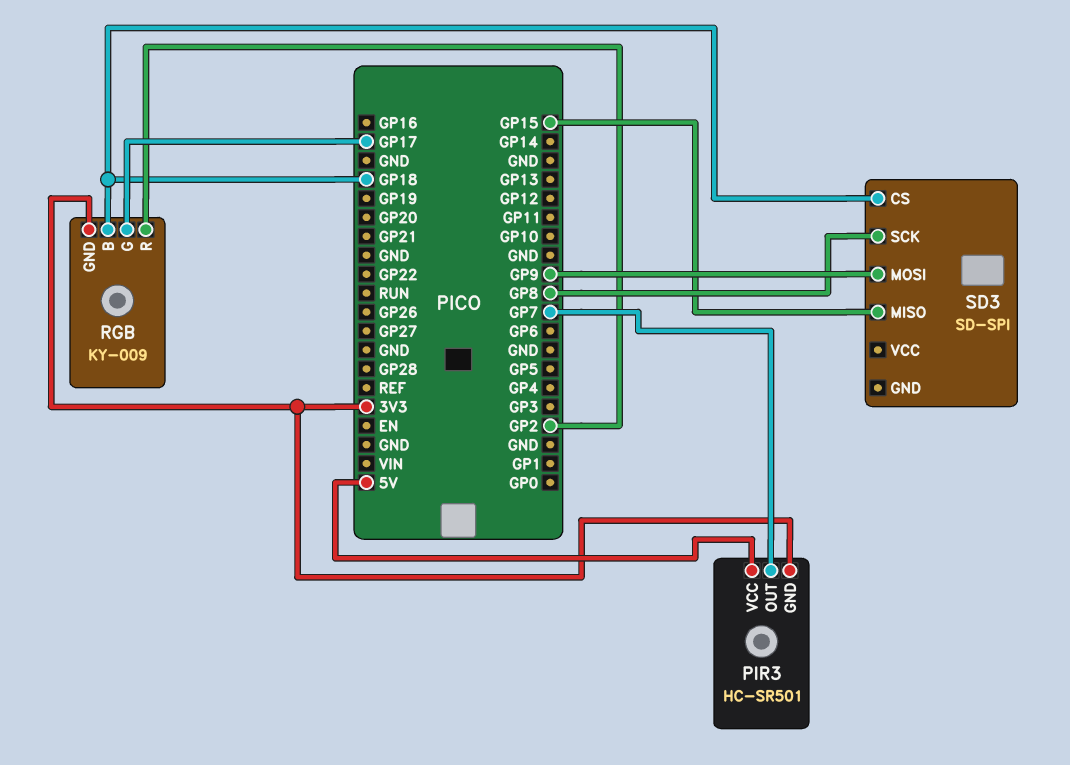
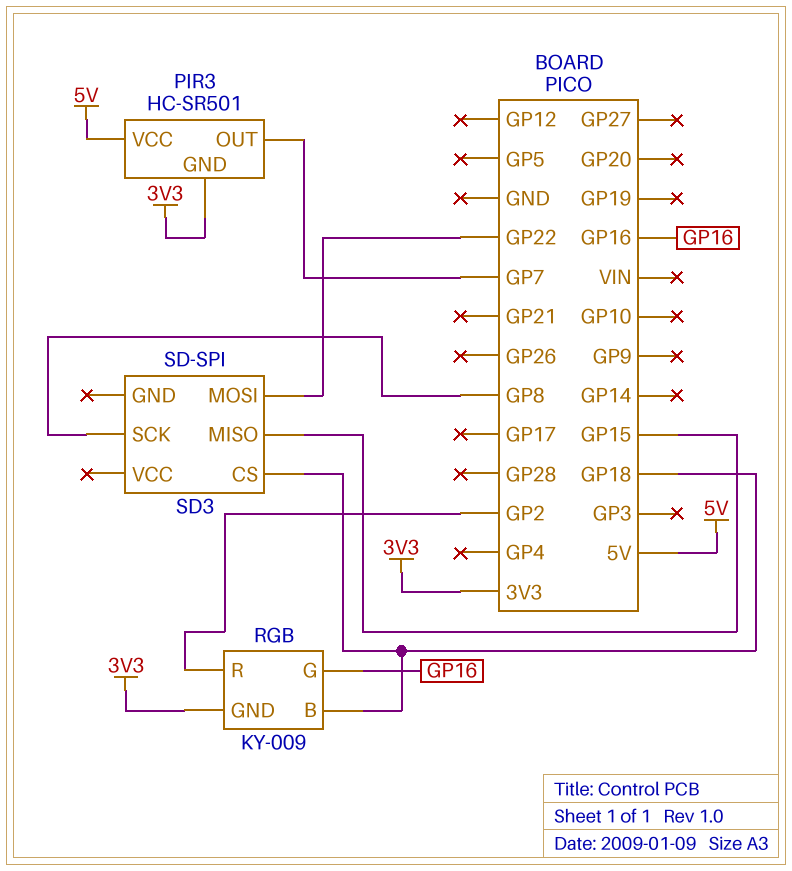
RGB pin G: GP17 -> GP16
SD3 pin MOSI: GP9 -> GP22

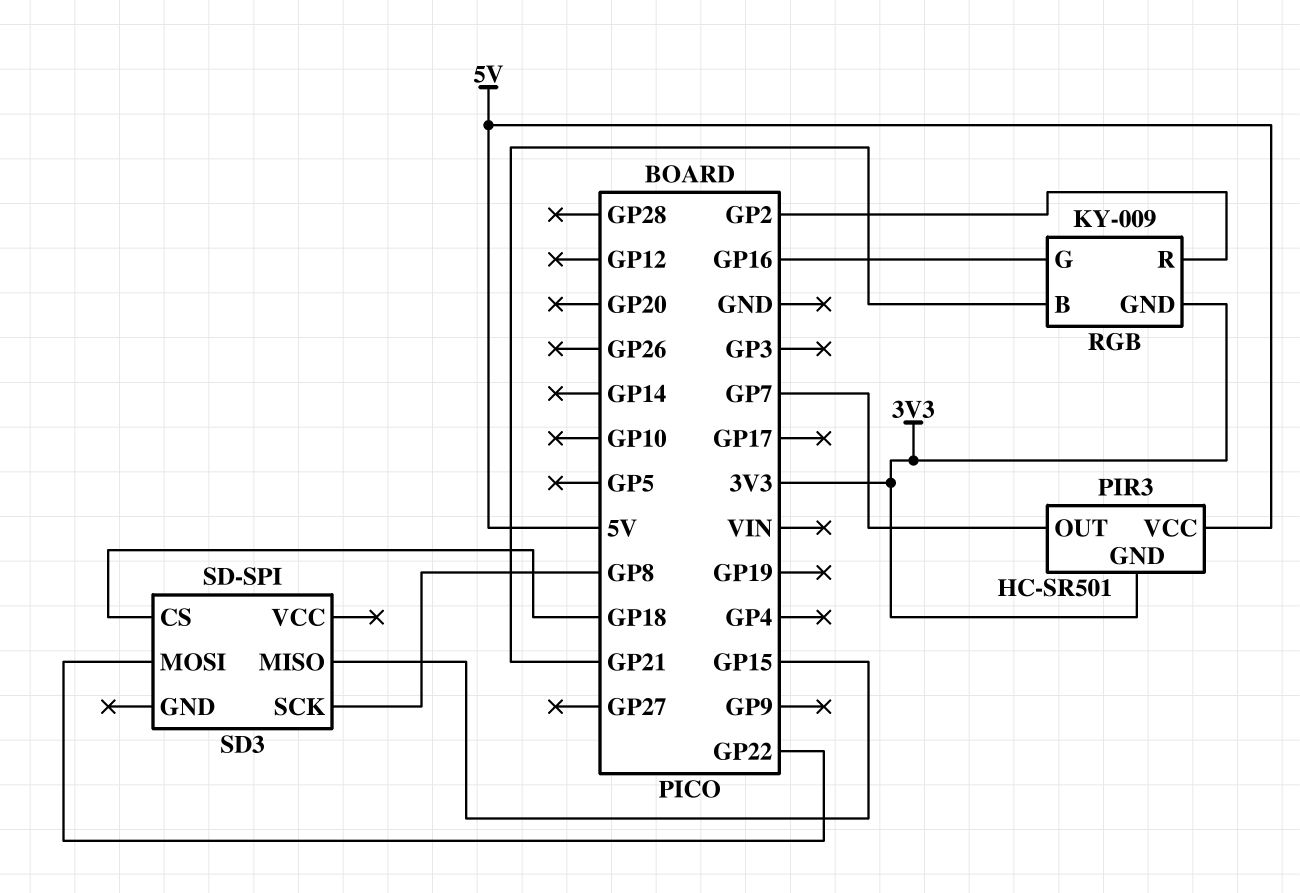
RGB pin B: GP18 -> GP21

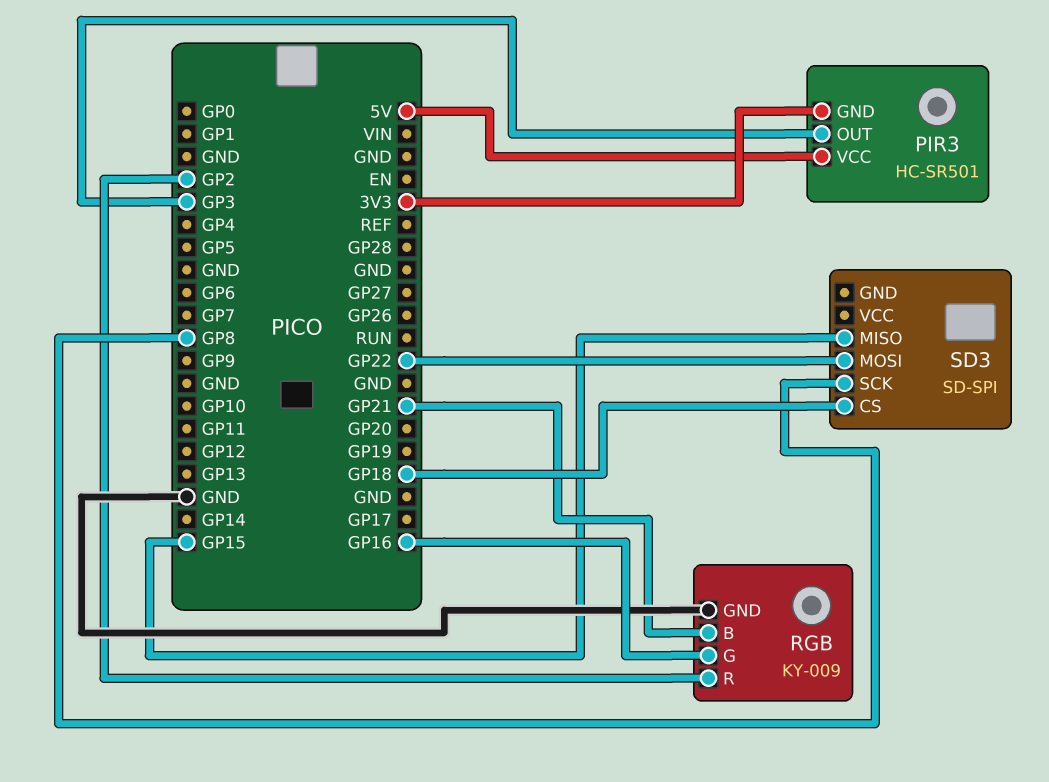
PIR3 pin OUT: GP7 -> GP3
RGB pin GND: 3V3 -> GND

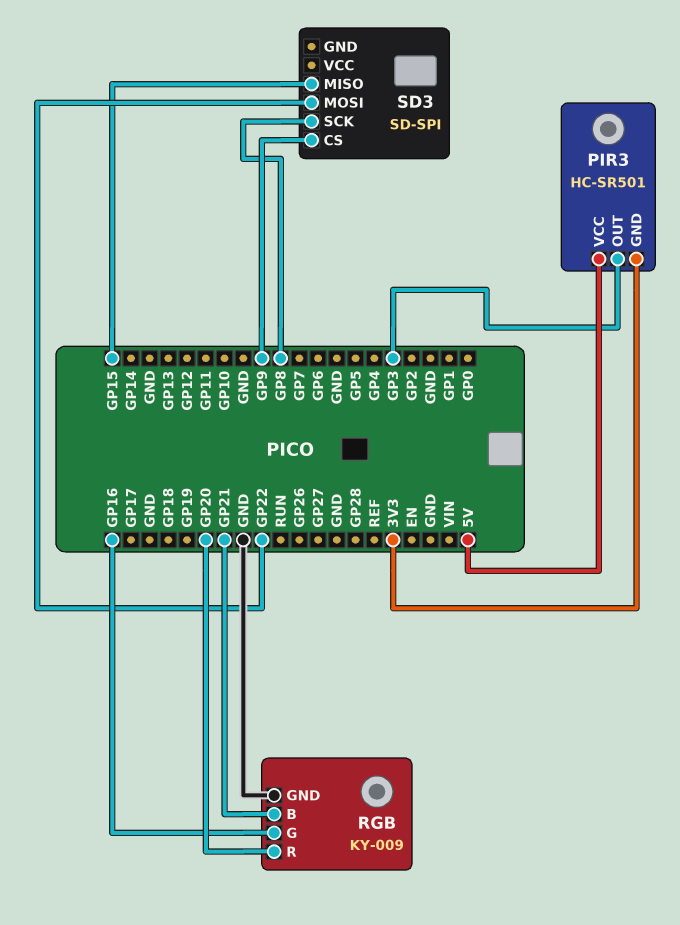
RGB pin R: GP2 -> GP20
SD3 pin CS: GP18 -> GP9

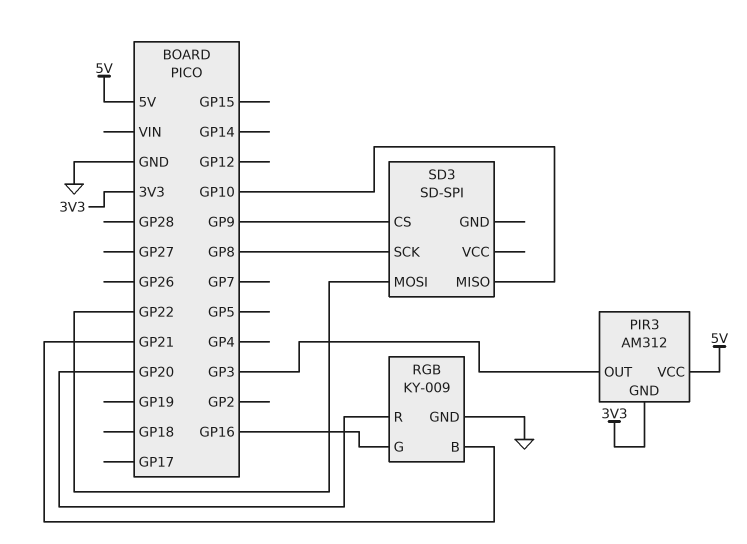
PIR3: HC-SR501 -> AM312
SD3 pin MISO: GP15 -> GP10

